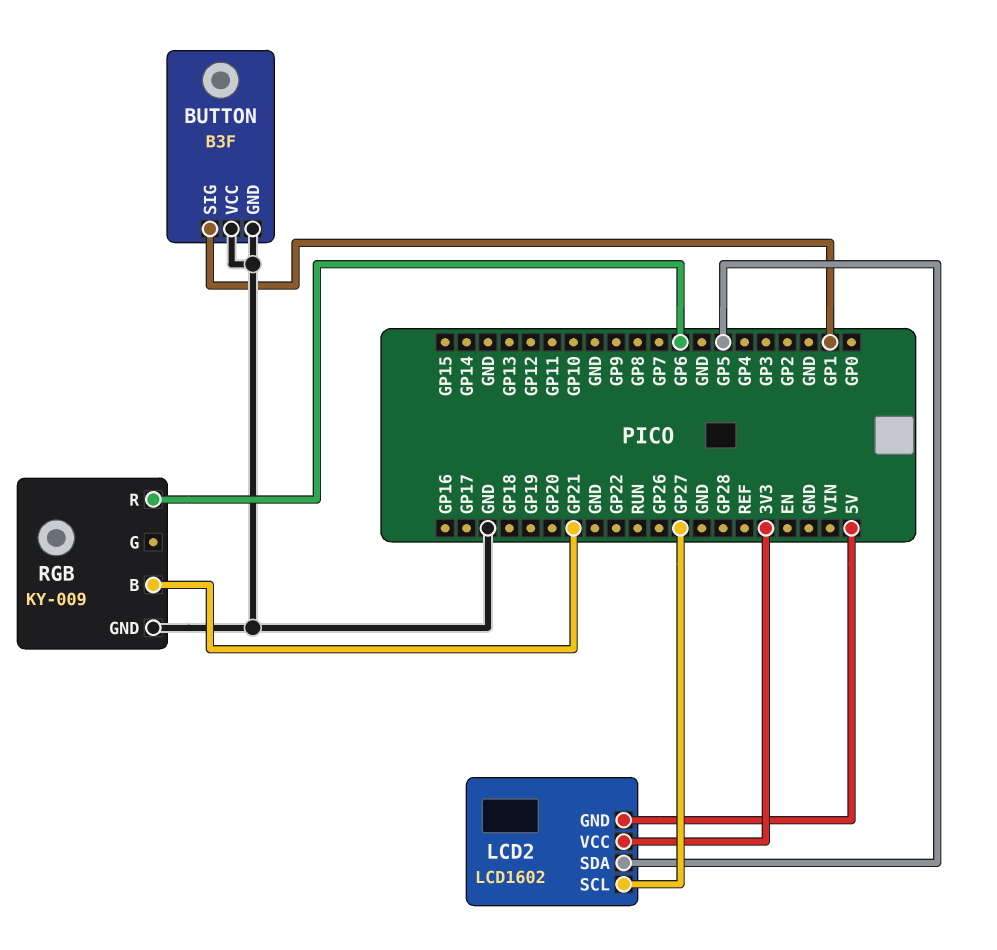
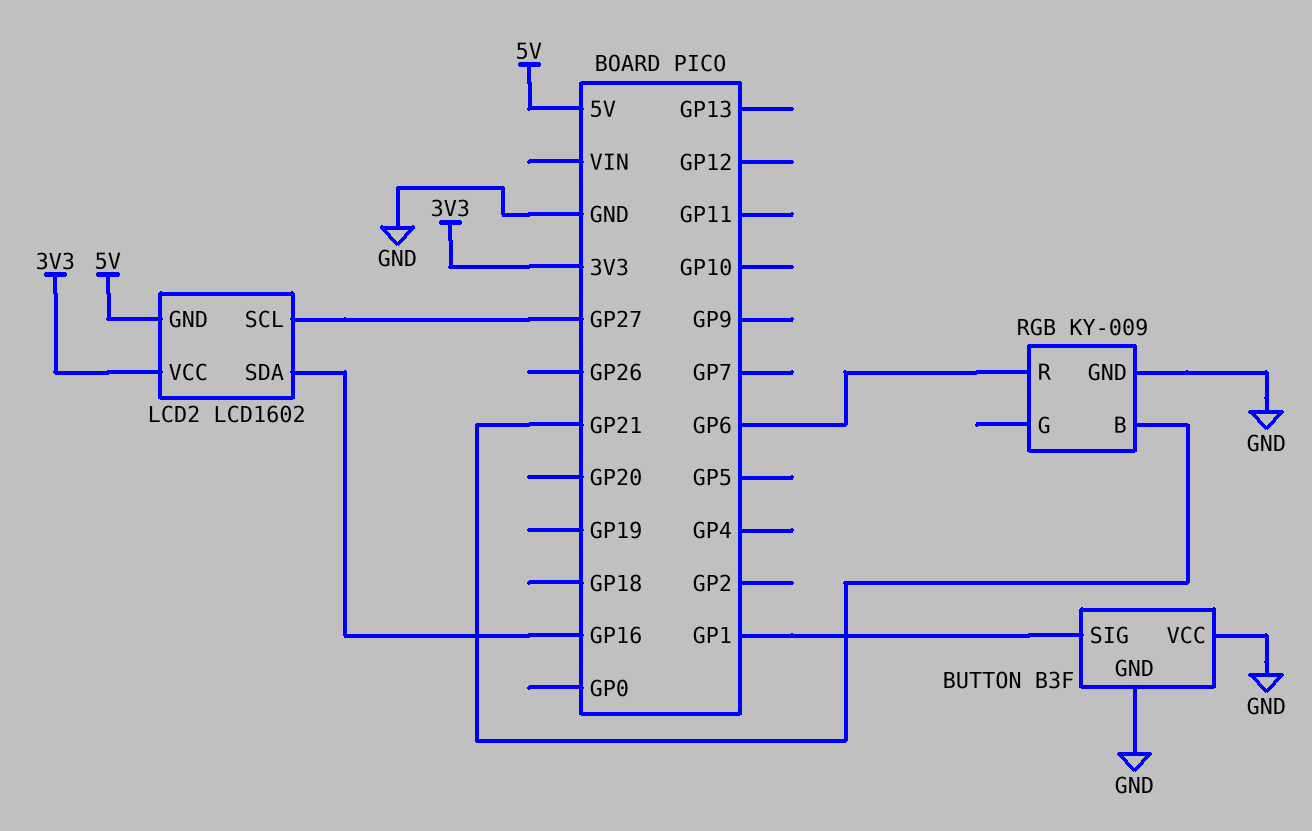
LCD2 pin SDA: GP5 -> GP16

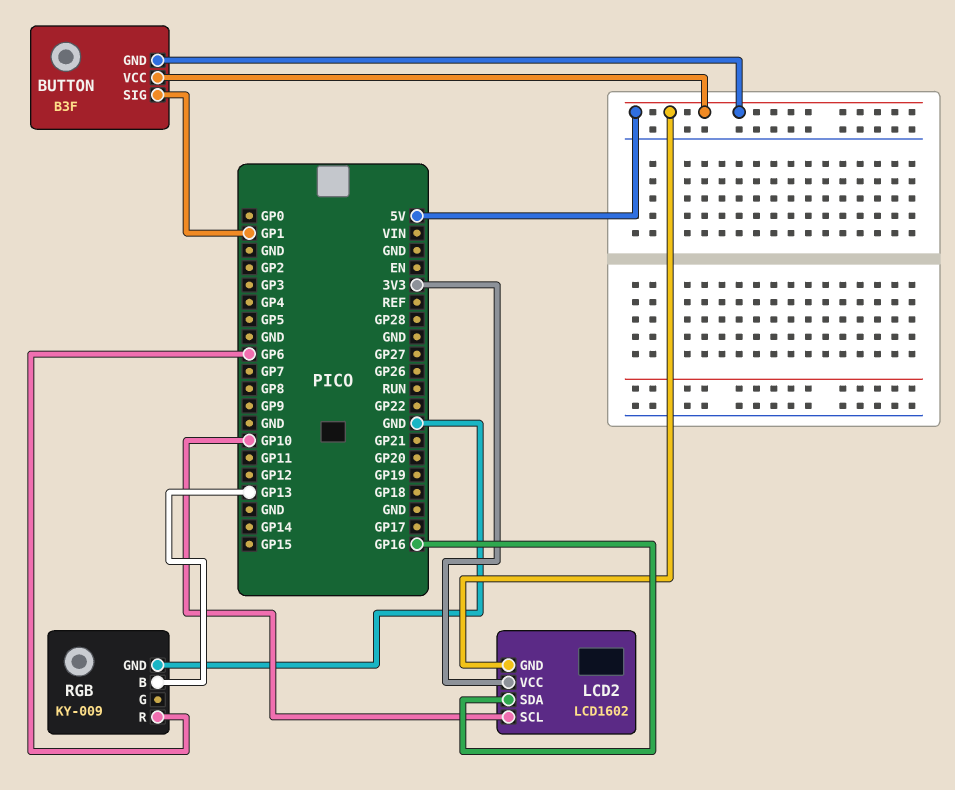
BUTTON pin GND: GND -> 5V
BUTTON pin VCC: GND -> 5V
LCD2 pin SCL: GP27 -> GP10
RGB pin B: GP21 -> GP13

